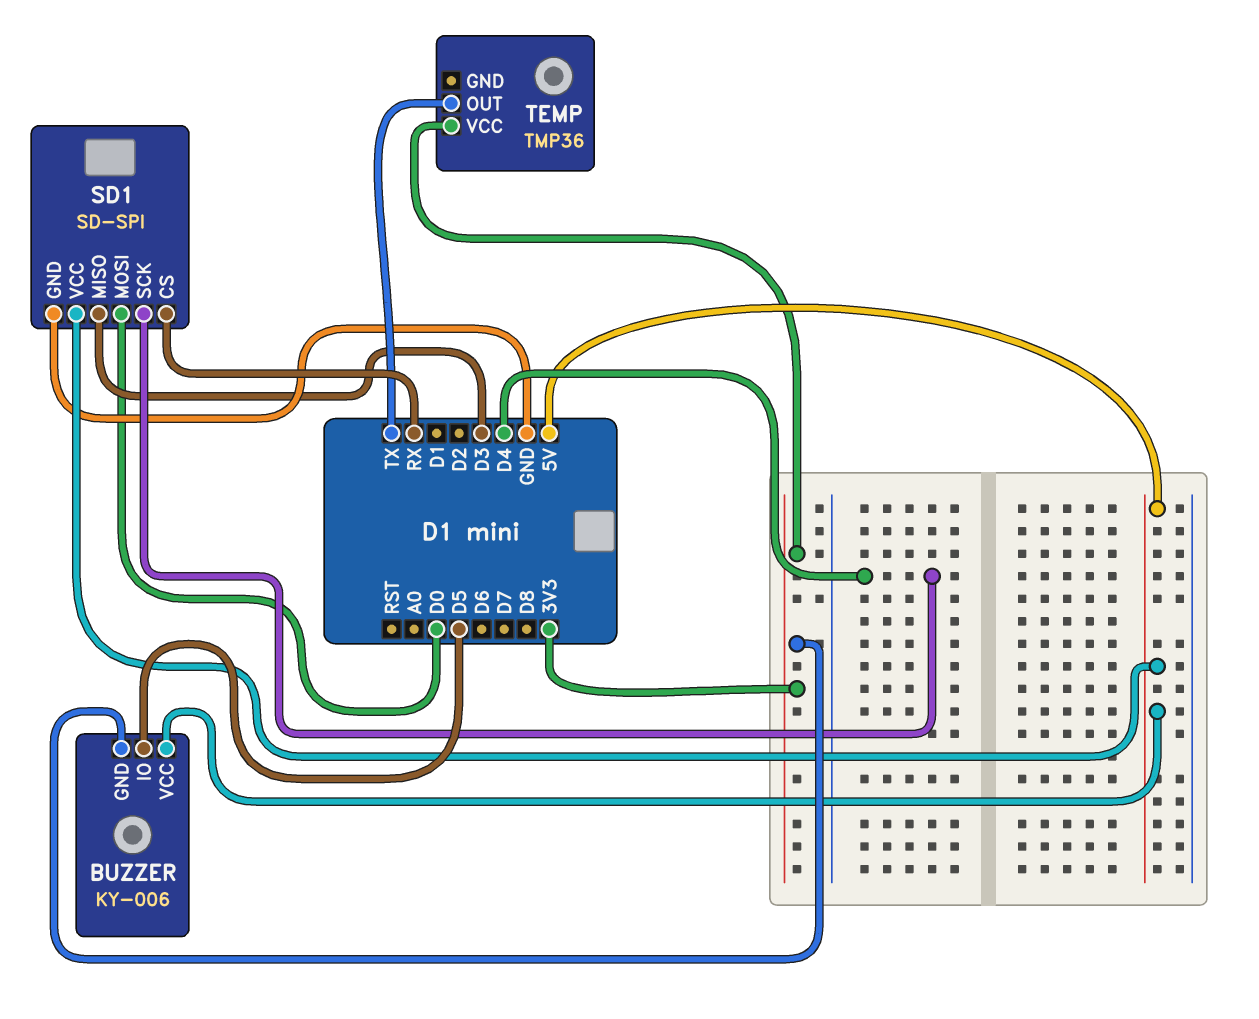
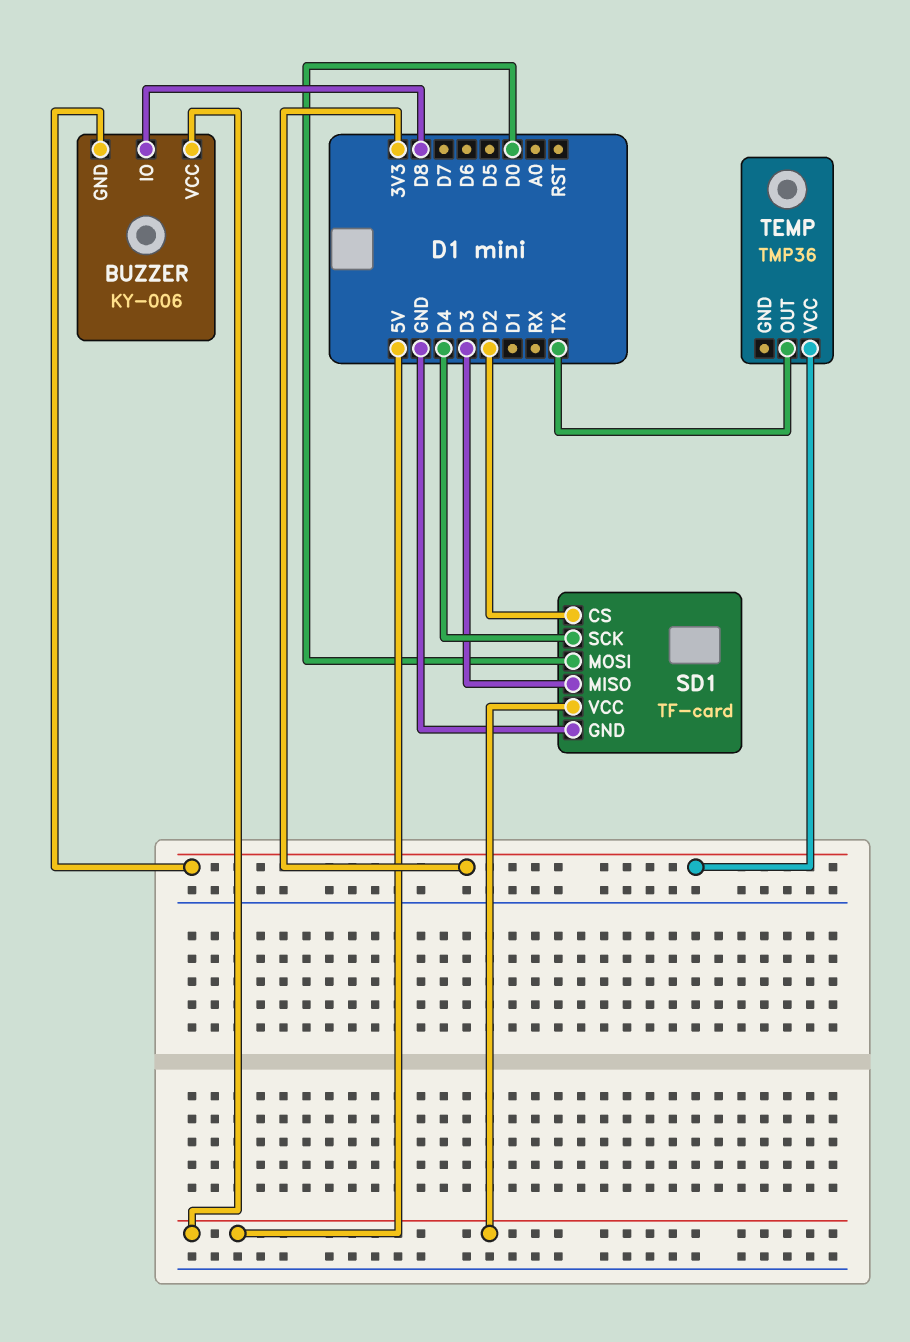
BUZZER pin IO: D5 -> D8
SD1: SD-SPI -> TF-card
SD1 pin CS: RX -> D2

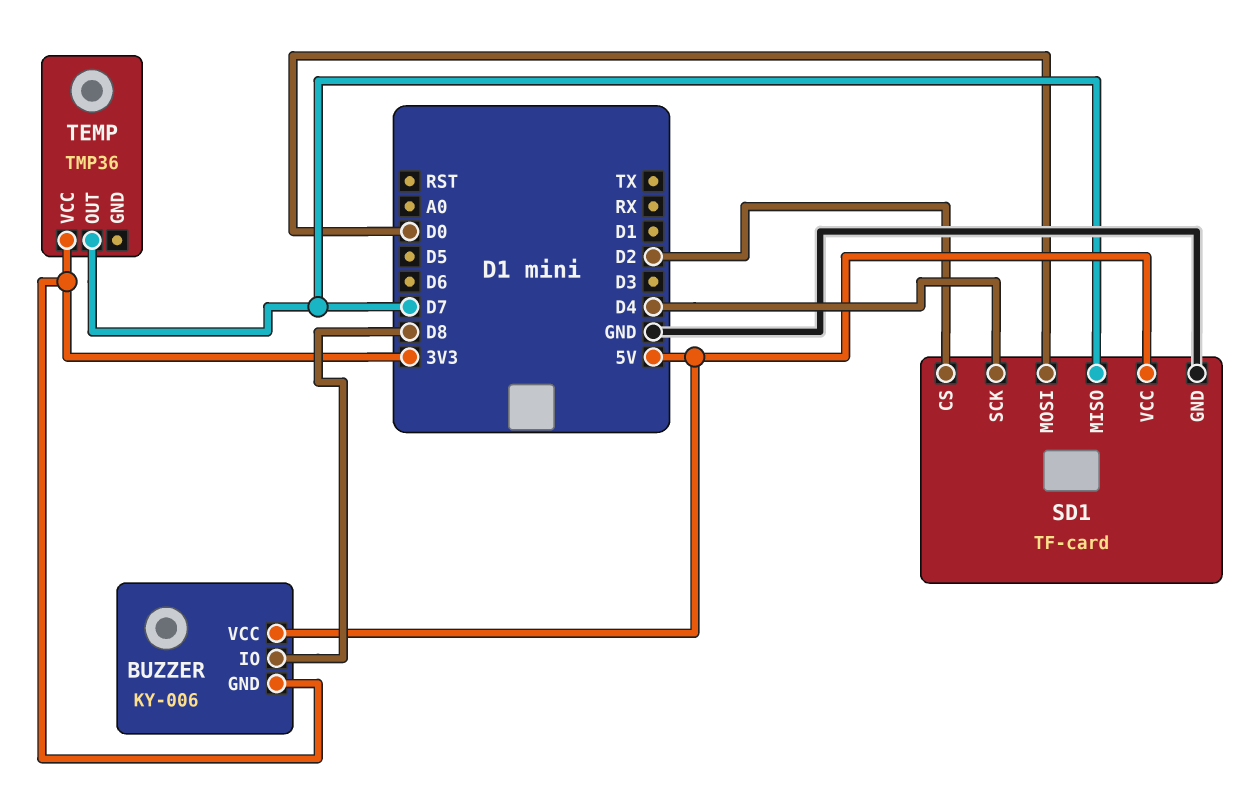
SD1 pin MISO: D3 -> D7
TEMP pin OUT: TX -> D7

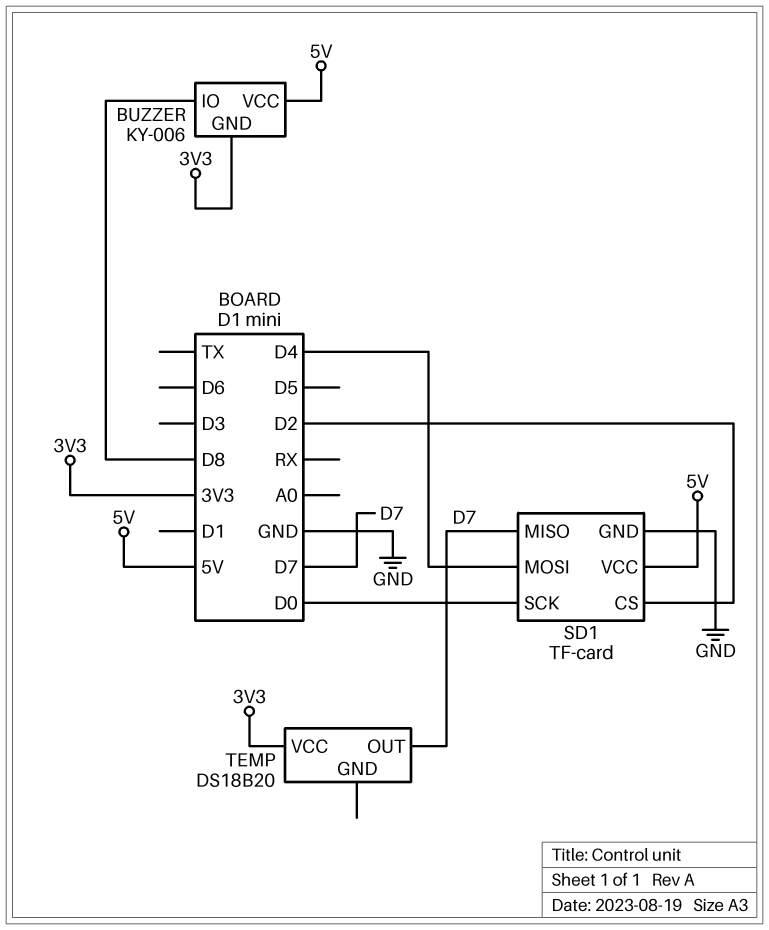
SD1 pin MOSI: D0 -> D4
SD1 pin SCK: D4 -> D0
TEMP: TMP36 -> DS18B20

